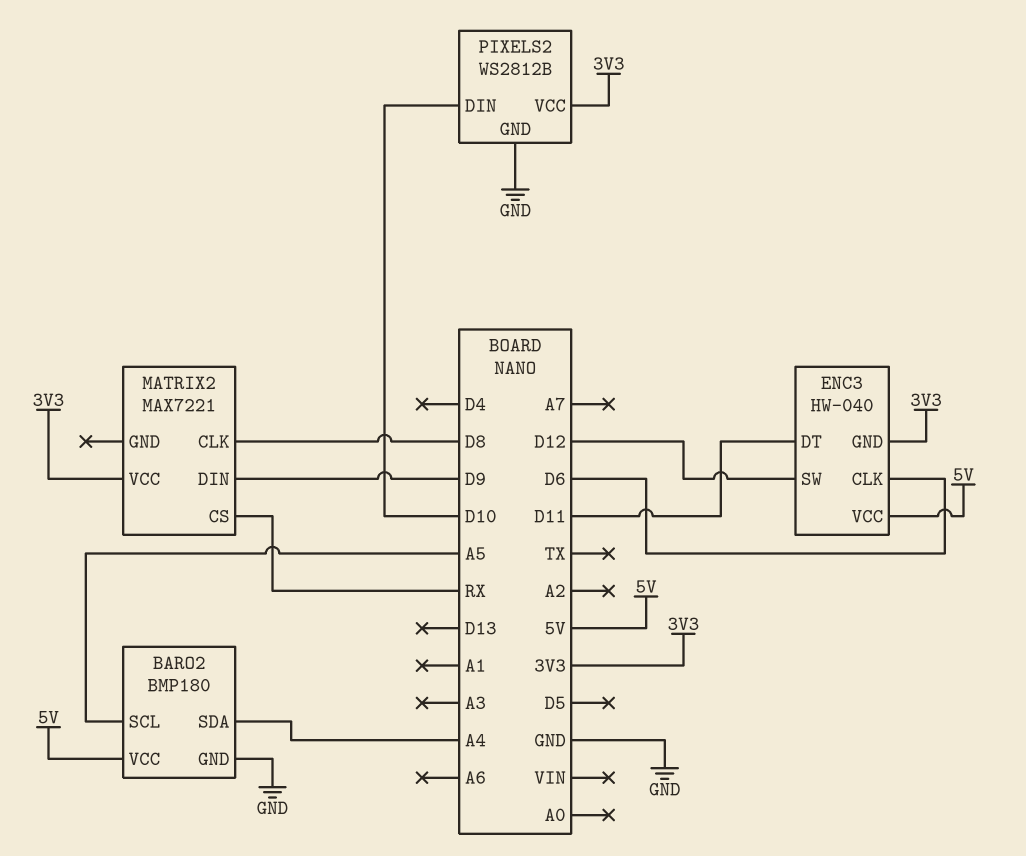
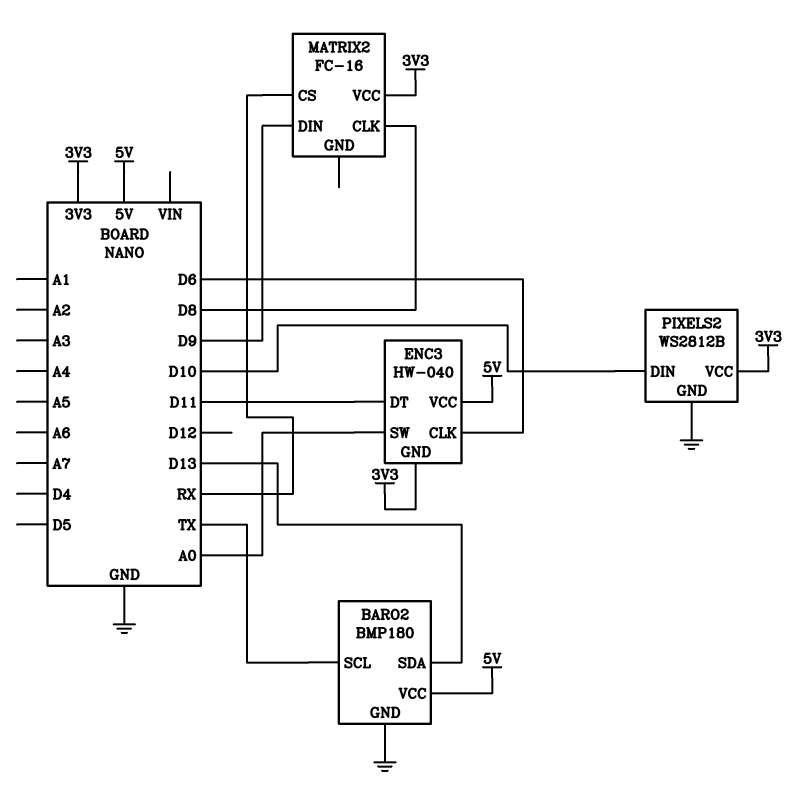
BARO2 pin SCL: A5 -> TX
BARO2 pin SDA: A4 -> D13
ENC3 pin SW: D12 -> A0
MATRIX2: MAX7221 -> FC-16

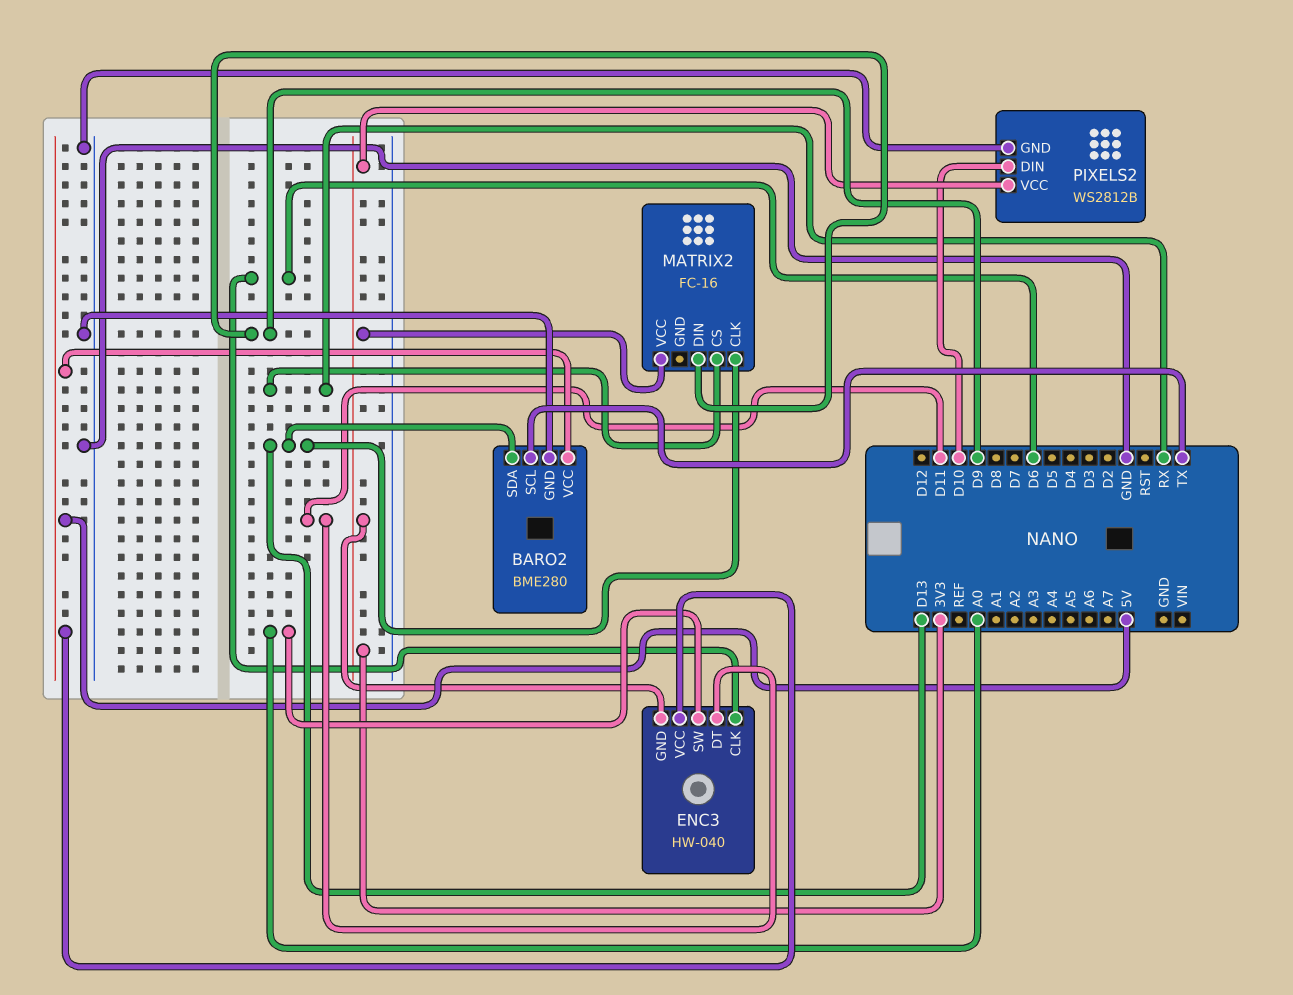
BARO2: BMP180 -> BME280
MATRIX2 pin CLK: D8 -> D13

